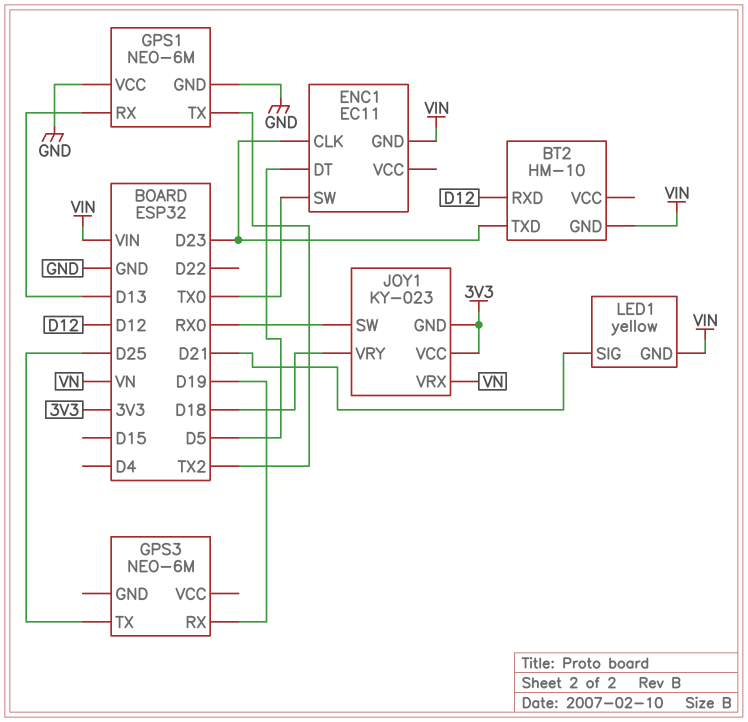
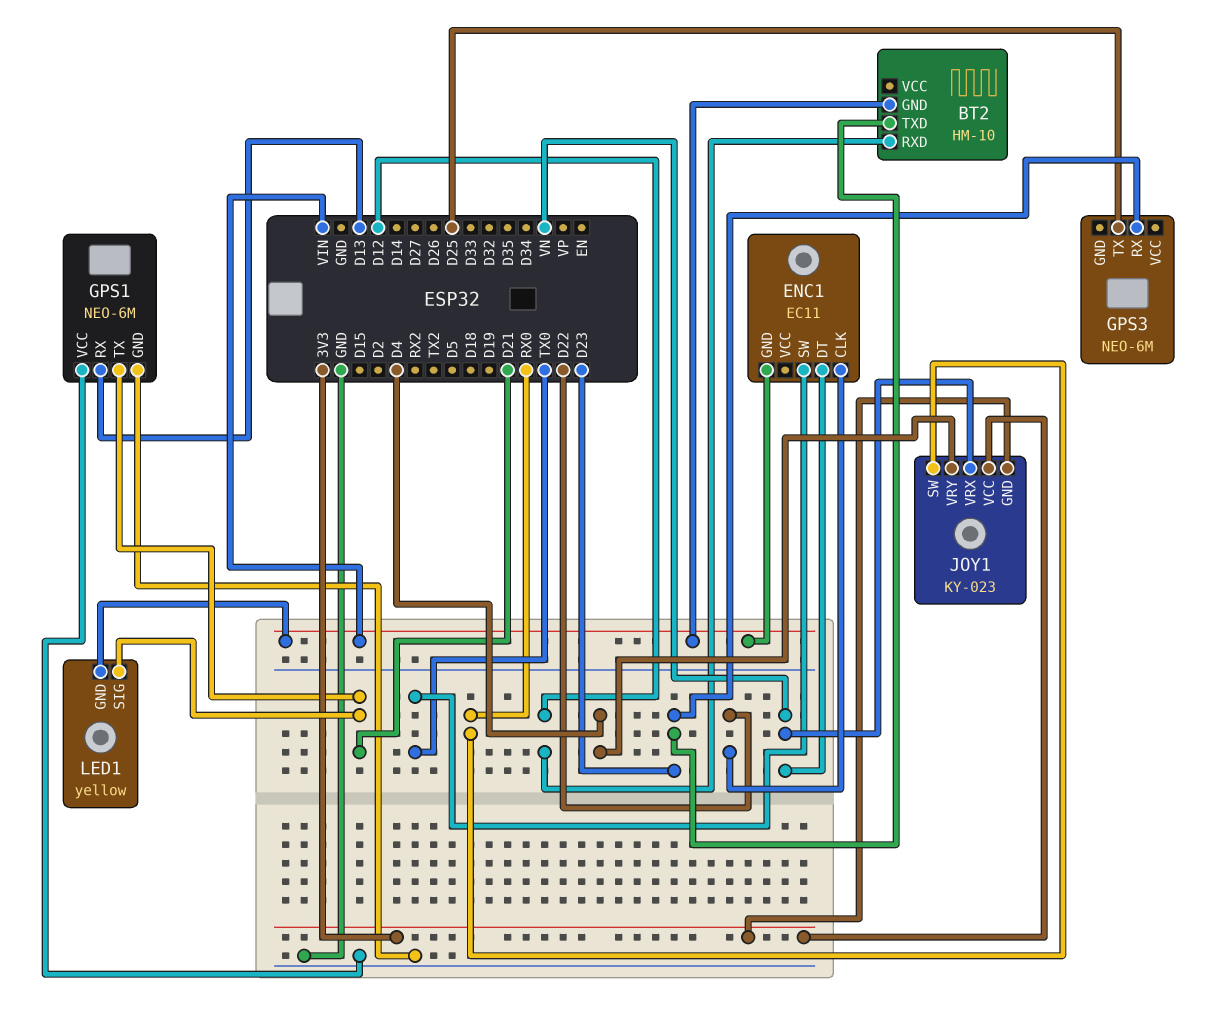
ENC1 pin CLK: D23 -> D22
ENC1 pin DT: D5 -> VN
GPS1 pin TX: TX2 -> D21
GPS3 pin RX: D19 -> D23
JOY1 pin VRY: D18 -> D4

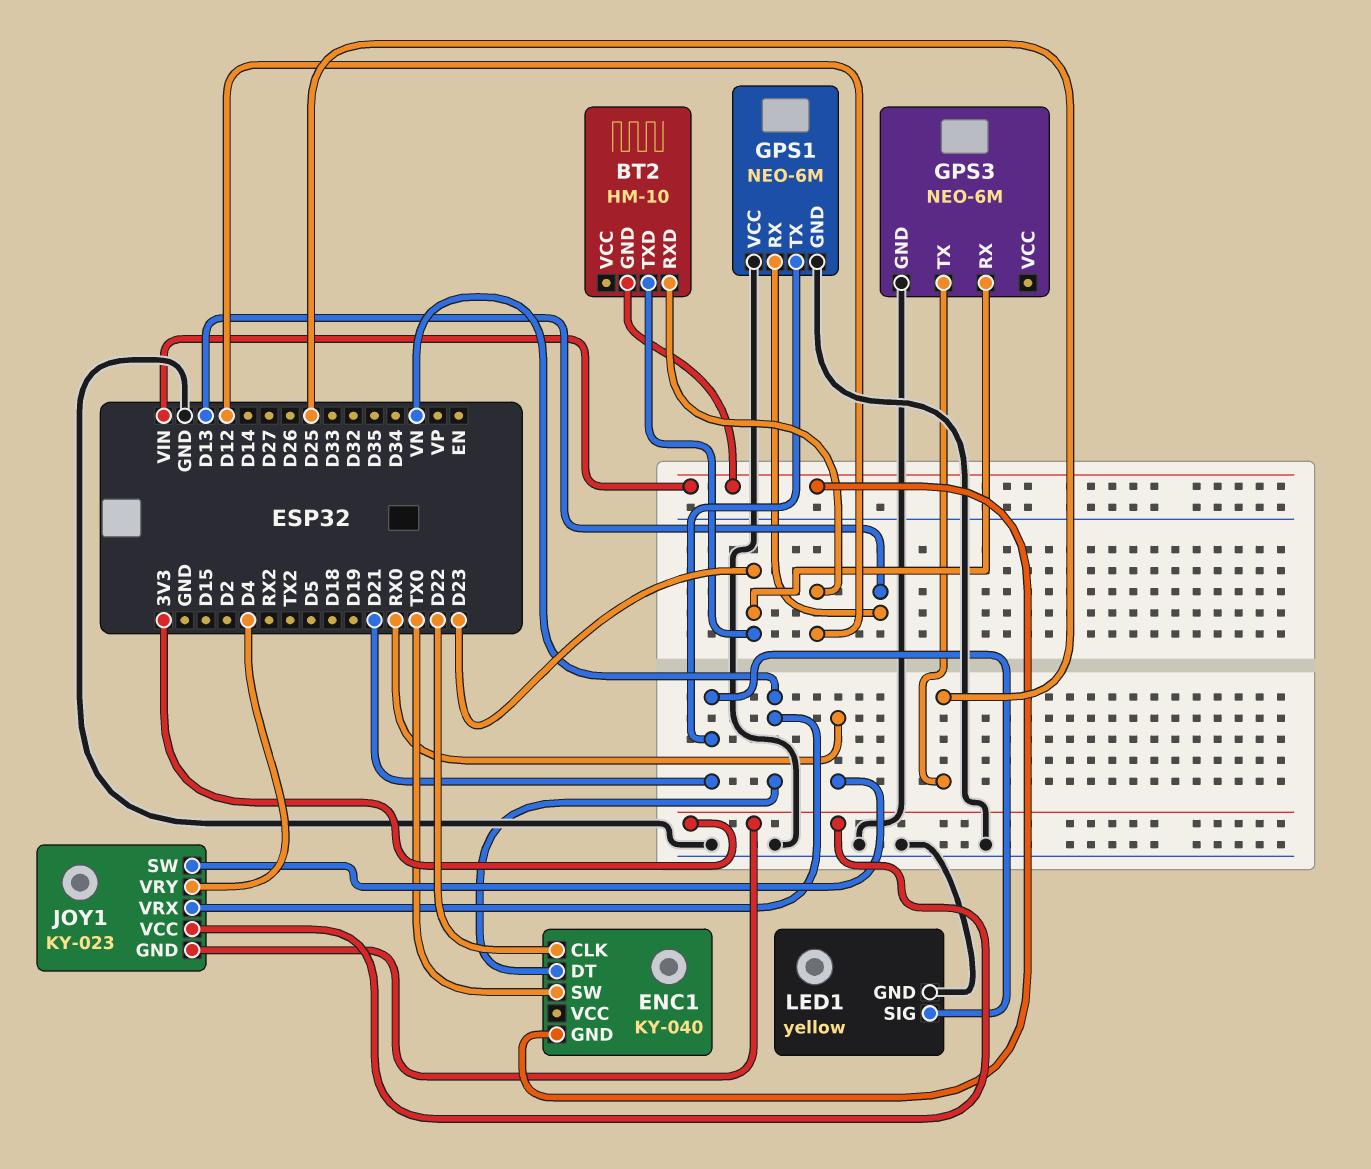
ENC1: EC11 -> KY-040
GPS3 pin GND: none -> GND
LED1 pin GND: VIN -> GND

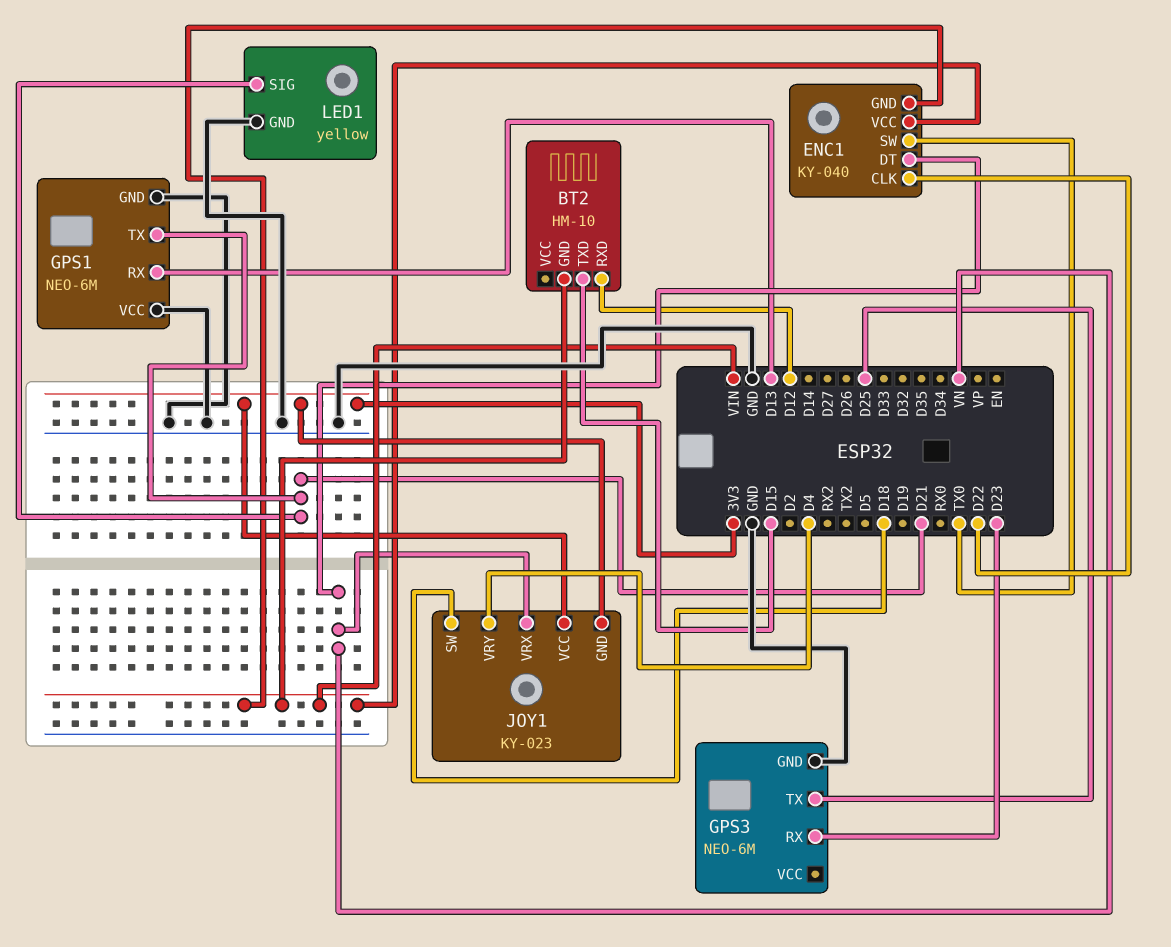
BT2 pin TXD: D23 -> D15
ENC1 pin VCC: none -> VIN
JOY1 pin SW: RX0 -> D18

